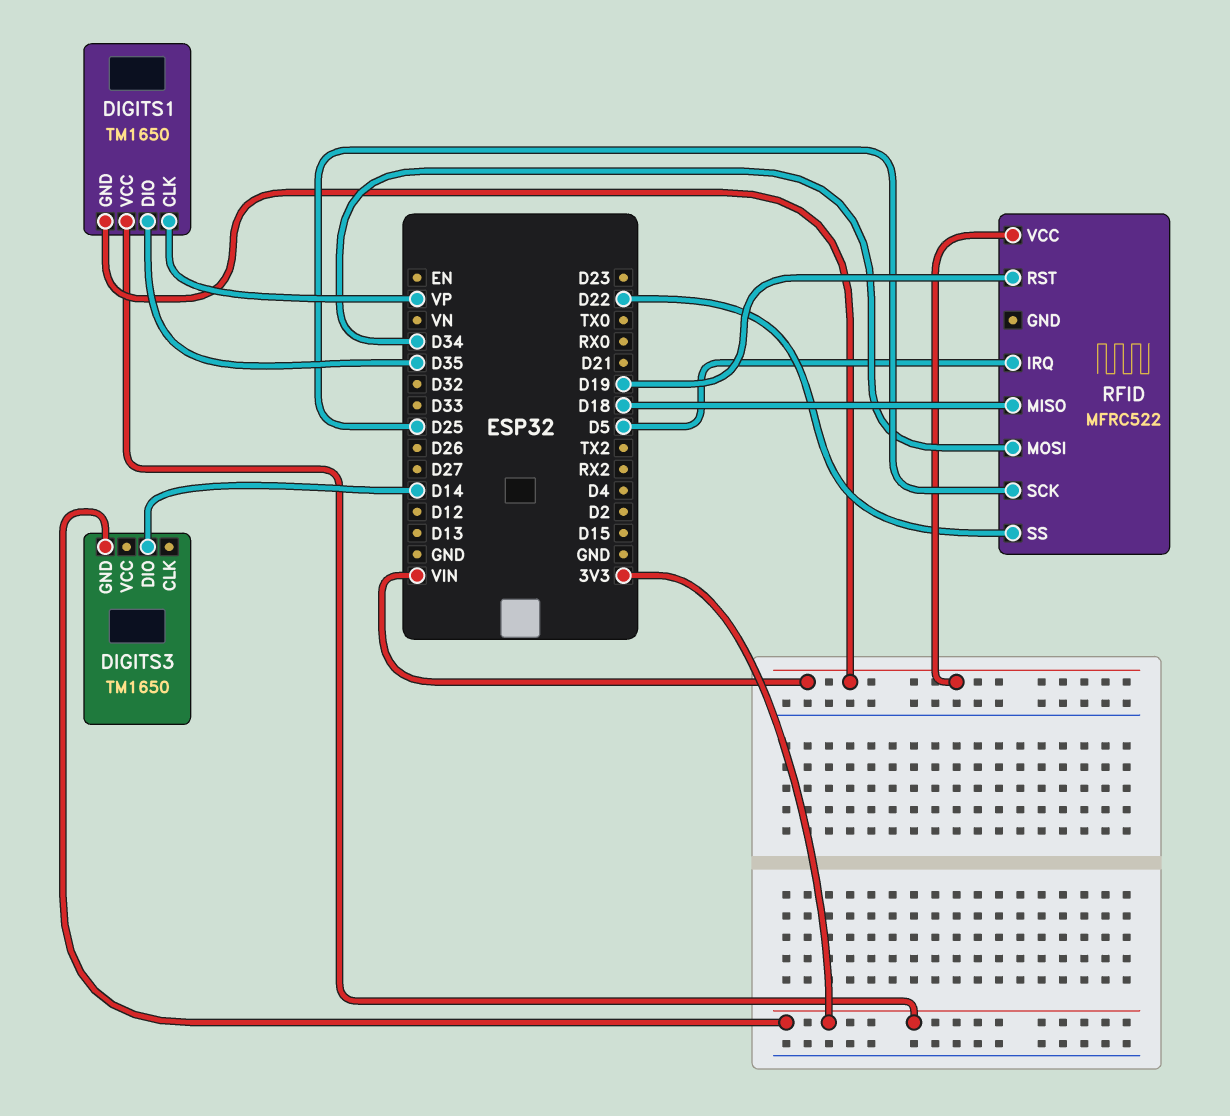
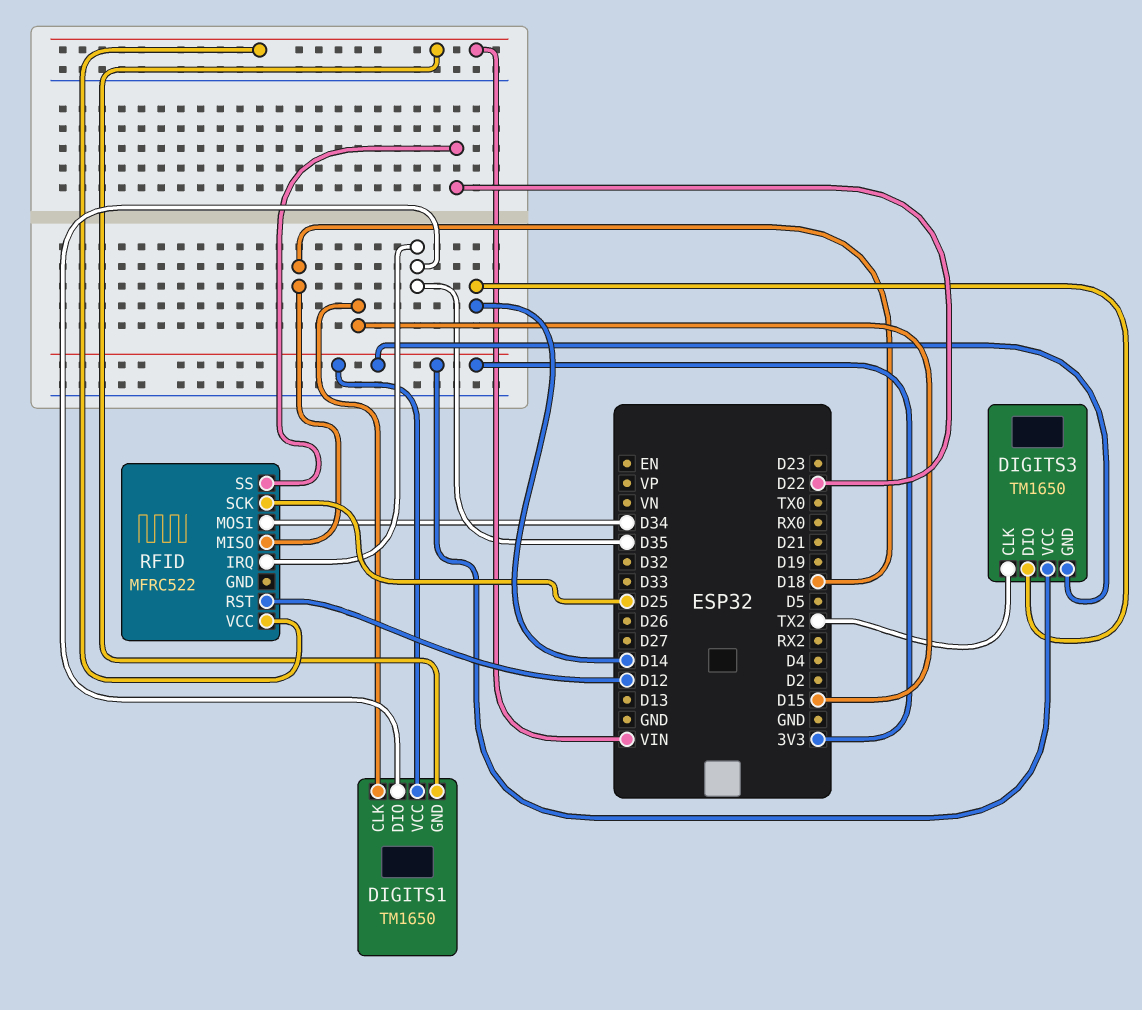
DIGITS1 pin CLK: VP -> D15
DIGITS3 pin CLK: none -> TX2
DIGITS3 pin VCC: none -> 3V3
RFID pin IRQ: D5 -> D35
RFID pin RST: D19 -> D12

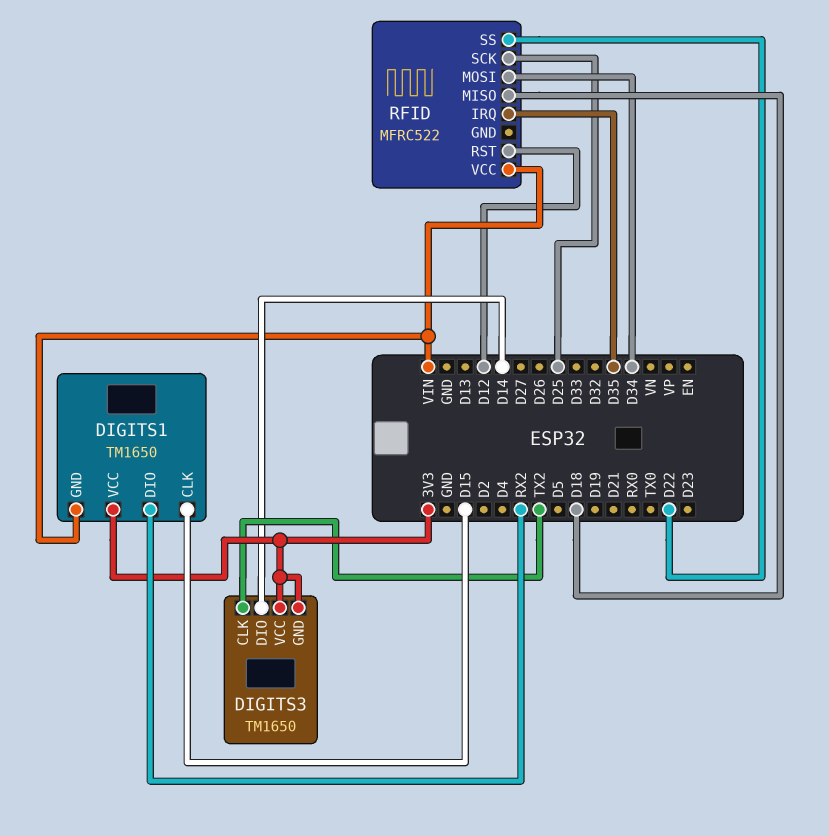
DIGITS1 pin DIO: D35 -> RX2

